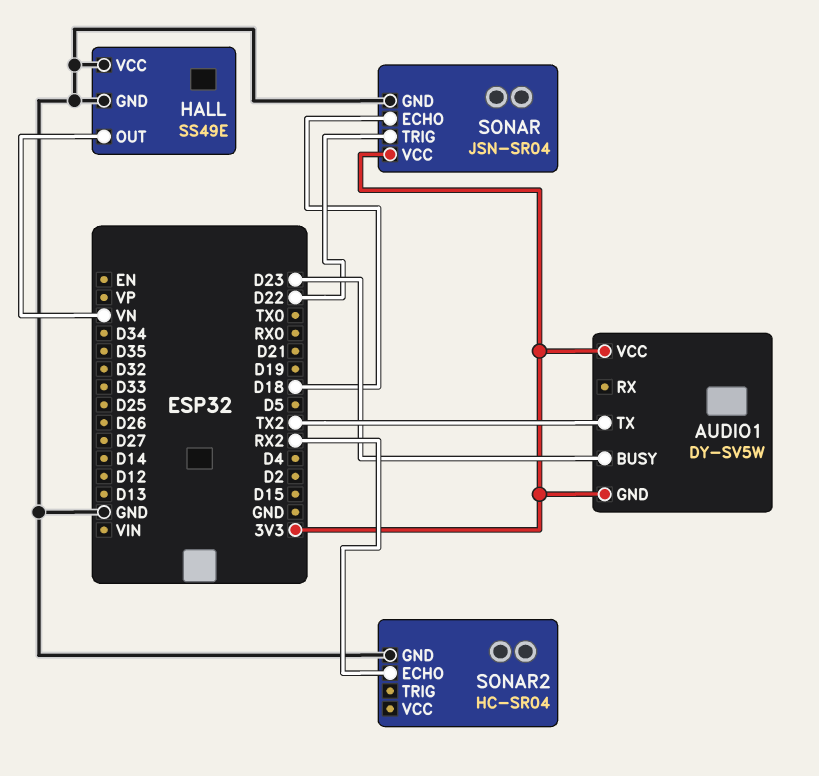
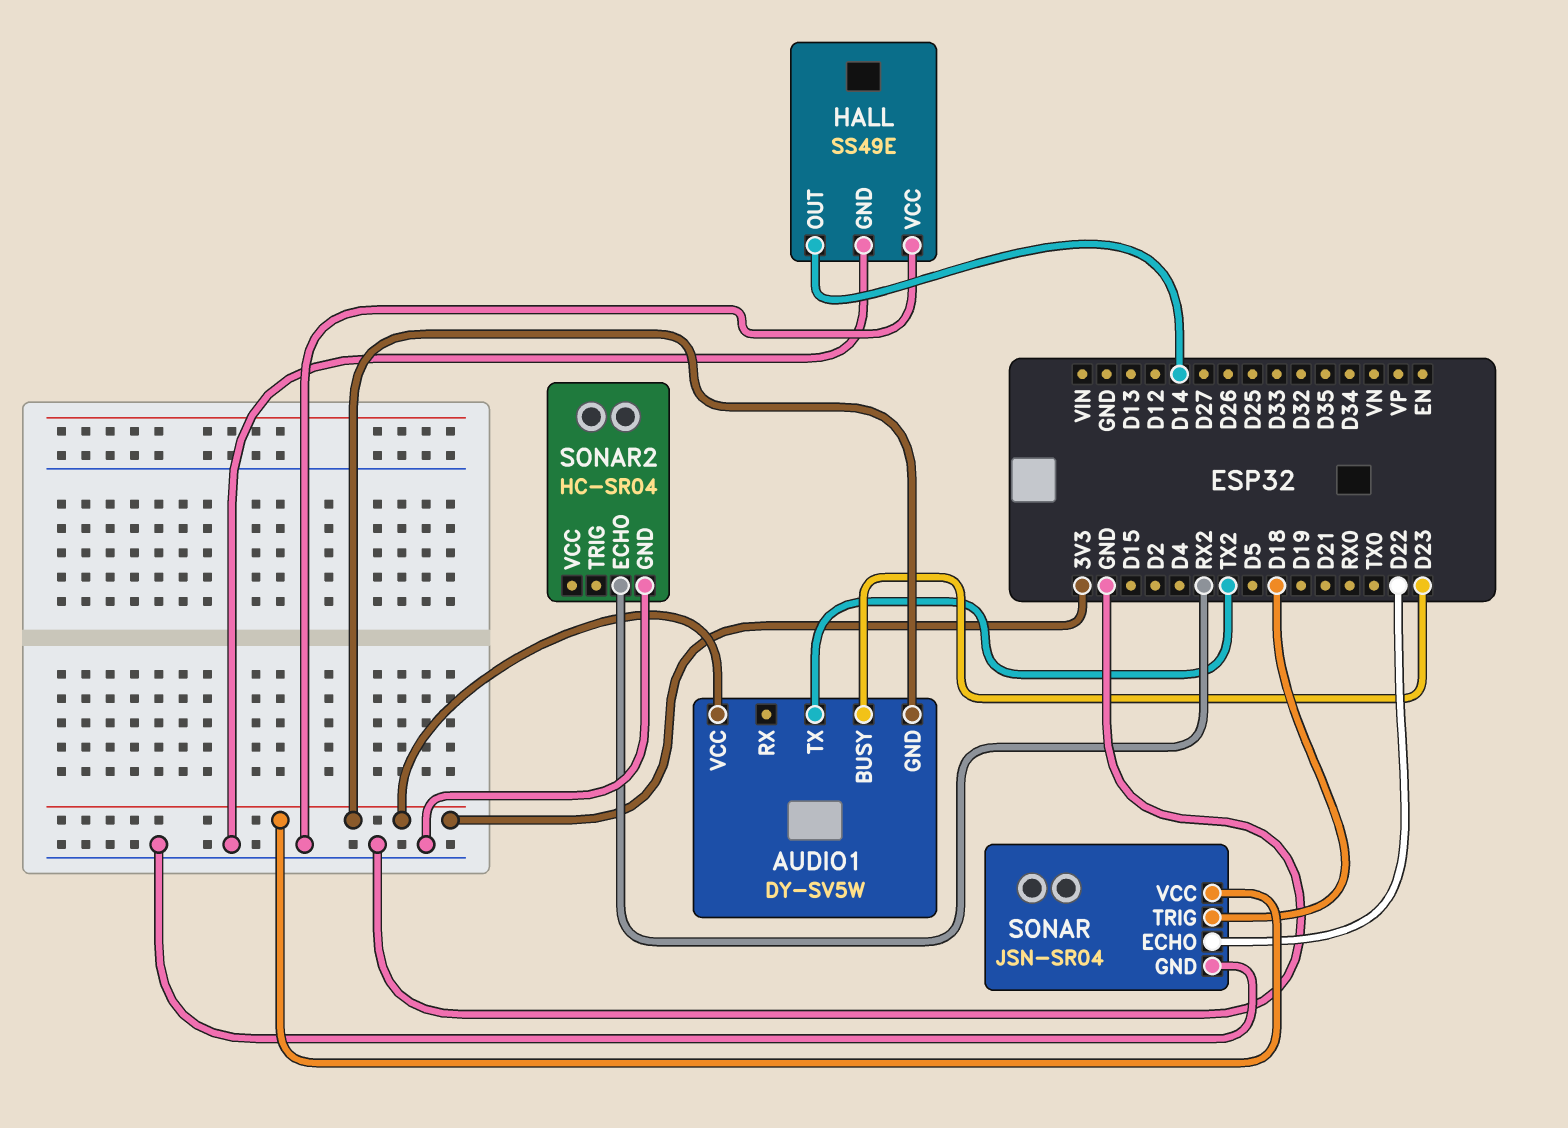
HALL pin OUT: VN -> D14
SONAR pin ECHO: D18 -> D22
SONAR pin TRIG: D22 -> D18

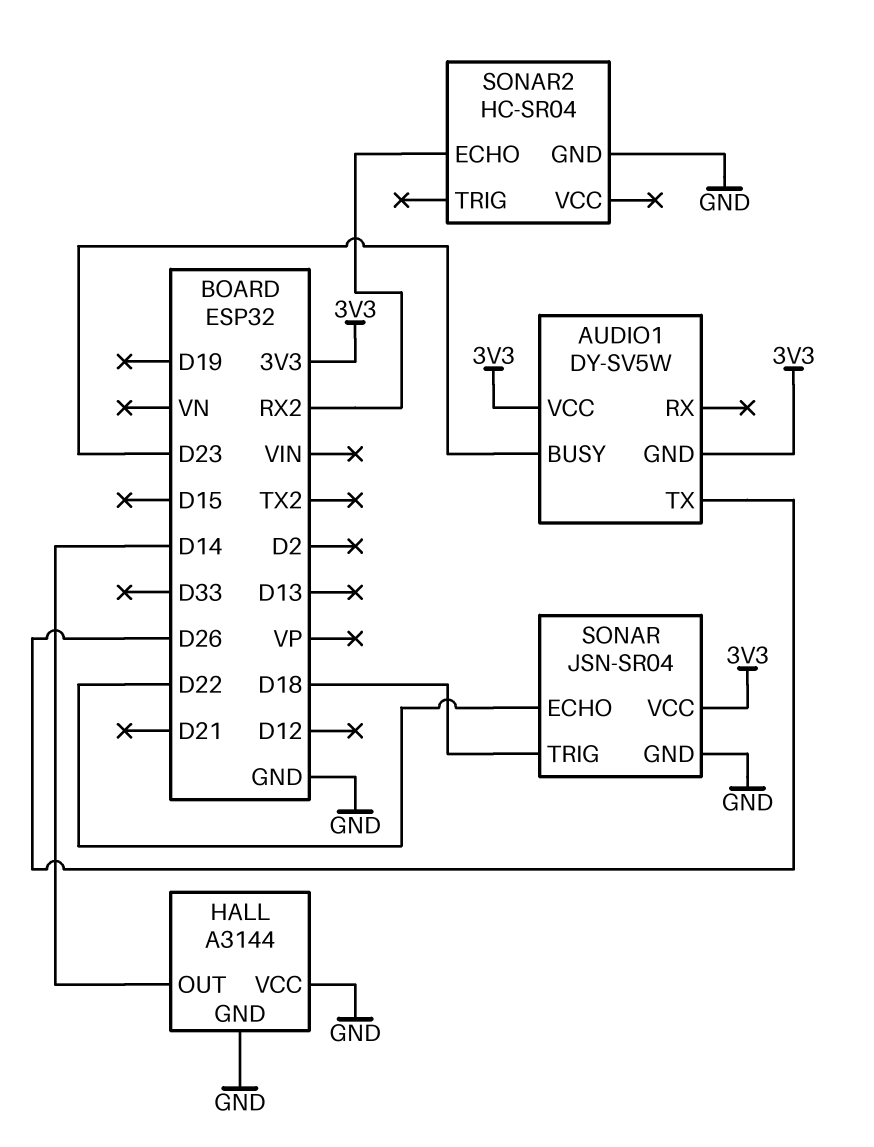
AUDIO1 pin TX: TX2 -> D26
HALL: SS49E -> A3144

